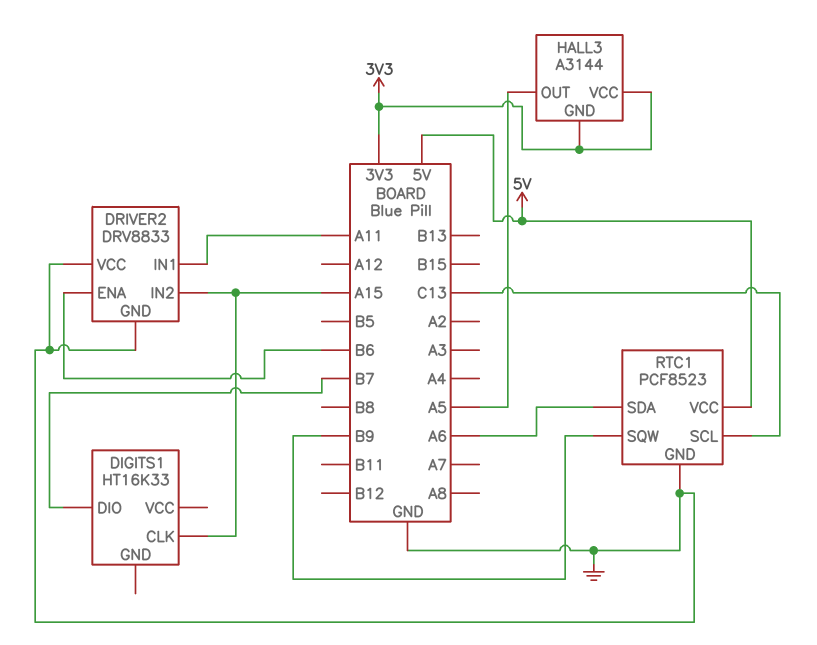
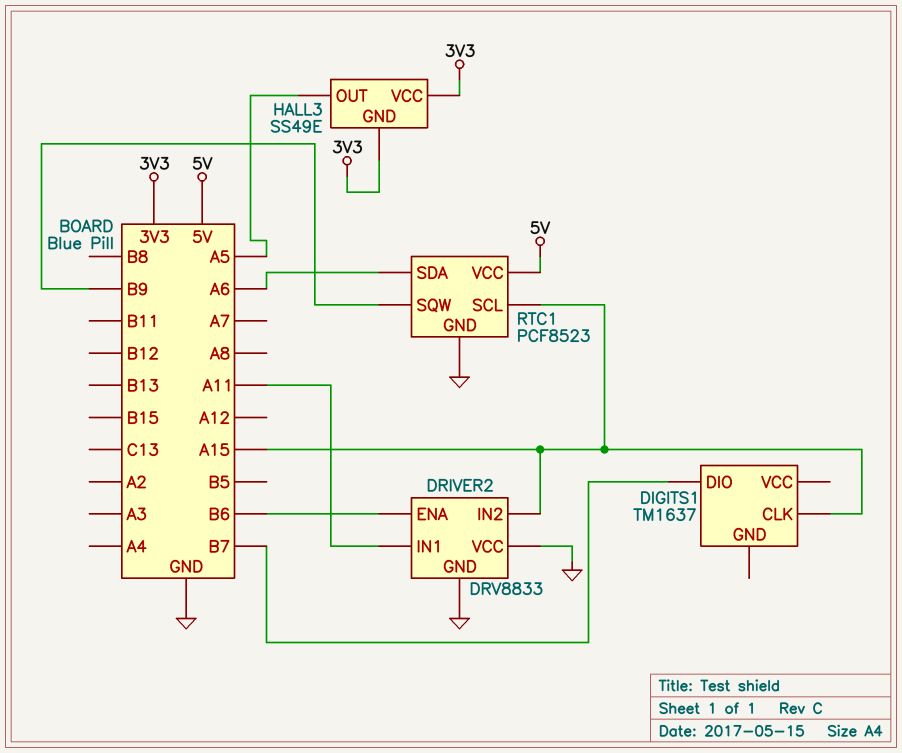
DIGITS1: HT16K33 -> TM1637
HALL3: A3144 -> SS49E
RTC1 pin SCL: C13 -> A15

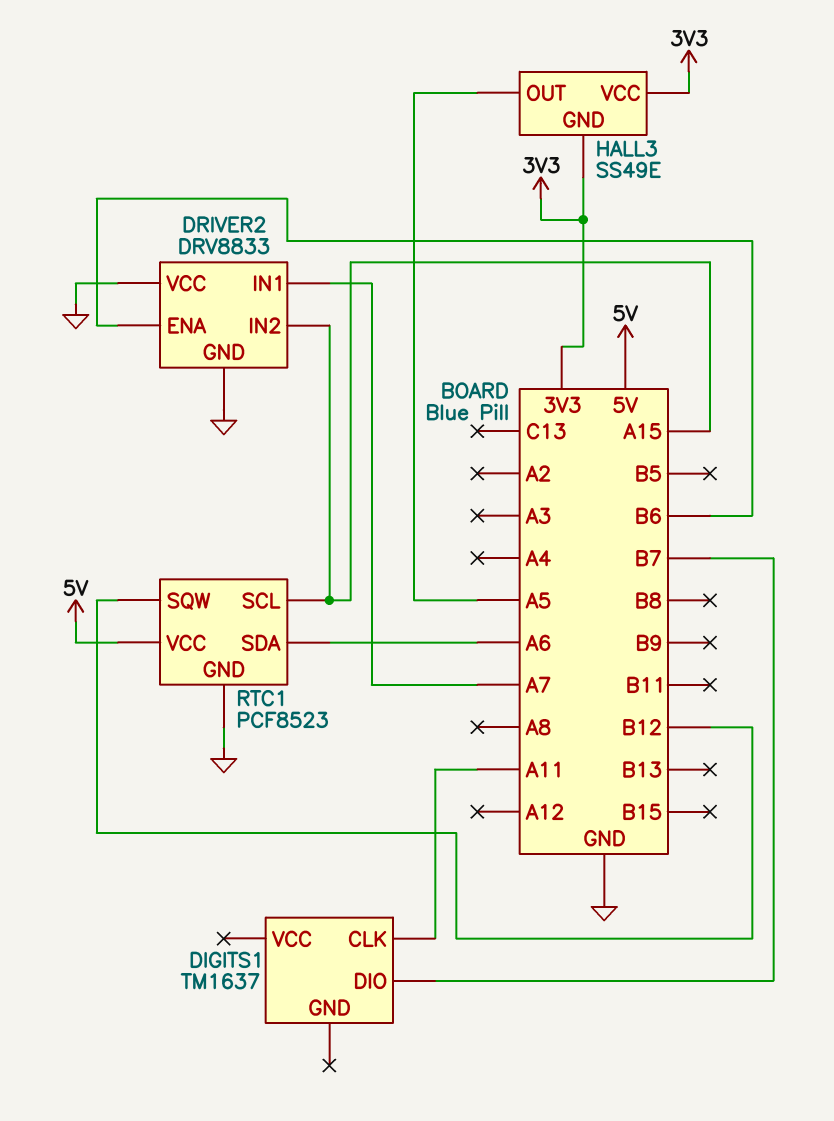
DIGITS1 pin CLK: A15 -> A11
DRIVER2 pin IN1: A11 -> A7
RTC1 pin SQW: B9 -> B12

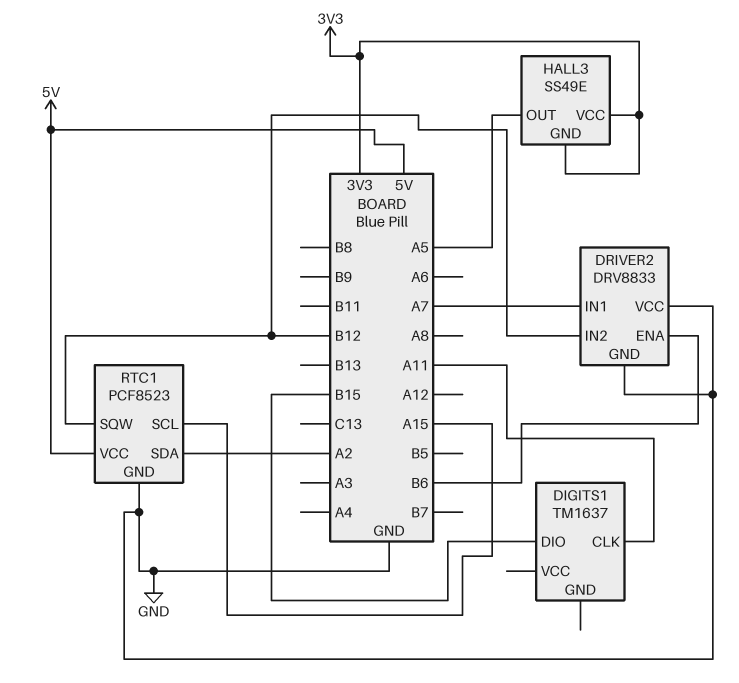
DIGITS1 pin DIO: B7 -> B15
DRIVER2 pin IN2: A15 -> B12
RTC1 pin SDA: A6 -> A2

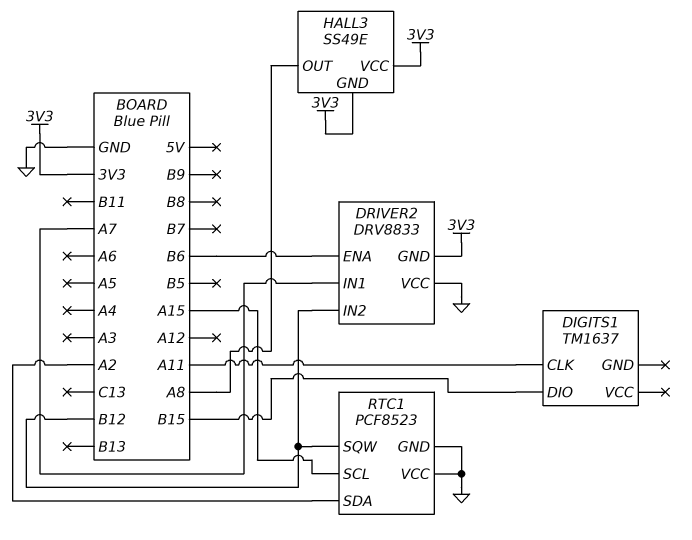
DRIVER2 pin GND: GND -> 3V3
HALL3 pin OUT: A5 -> A8
RTC1 pin VCC: 5V -> GND

